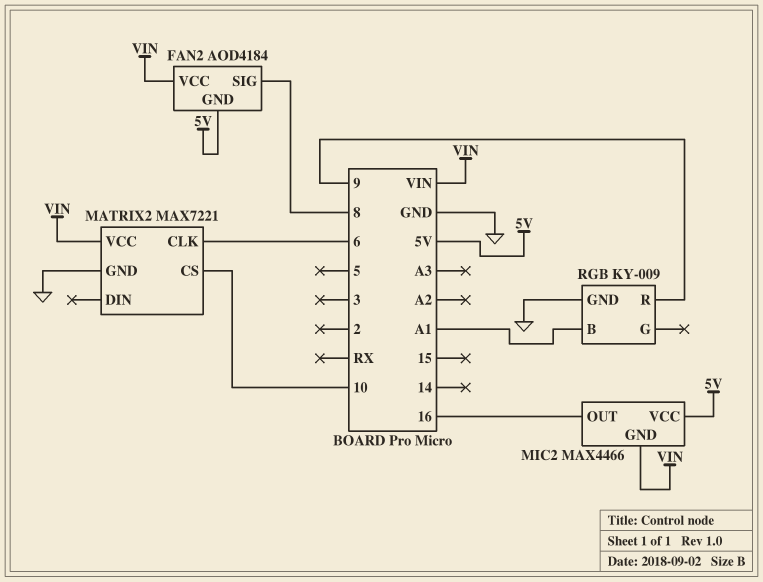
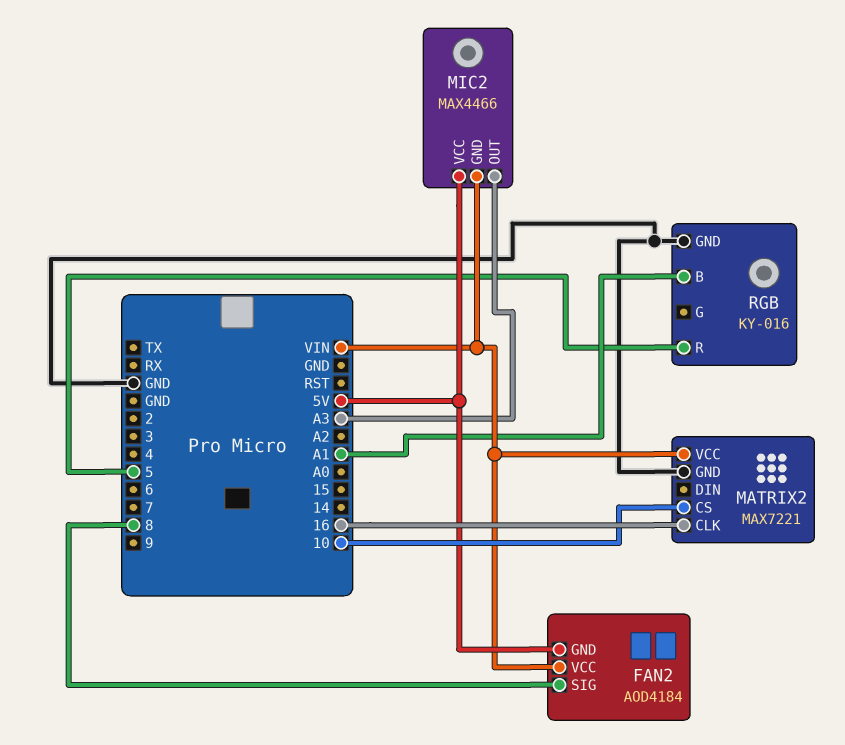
MATRIX2 pin CLK: 6 -> 16
MIC2 pin OUT: 16 -> A3
RGB: KY-009 -> KY-016
RGB pin R: 9 -> 5

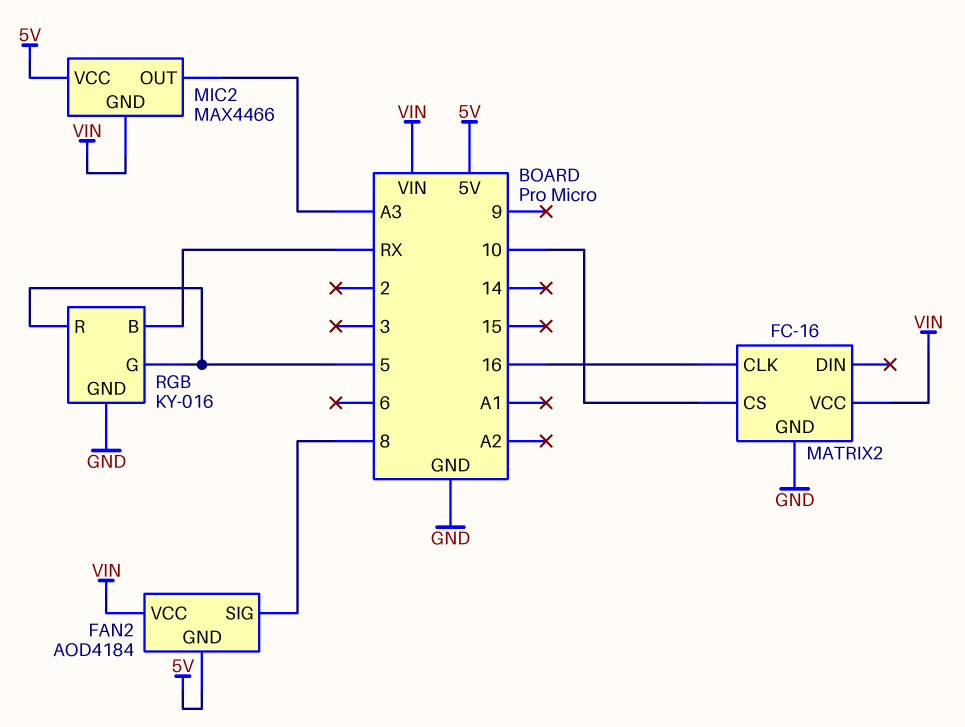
MATRIX2: MAX7221 -> FC-16
RGB pin B: A1 -> RX
RGB pin G: none -> 5

